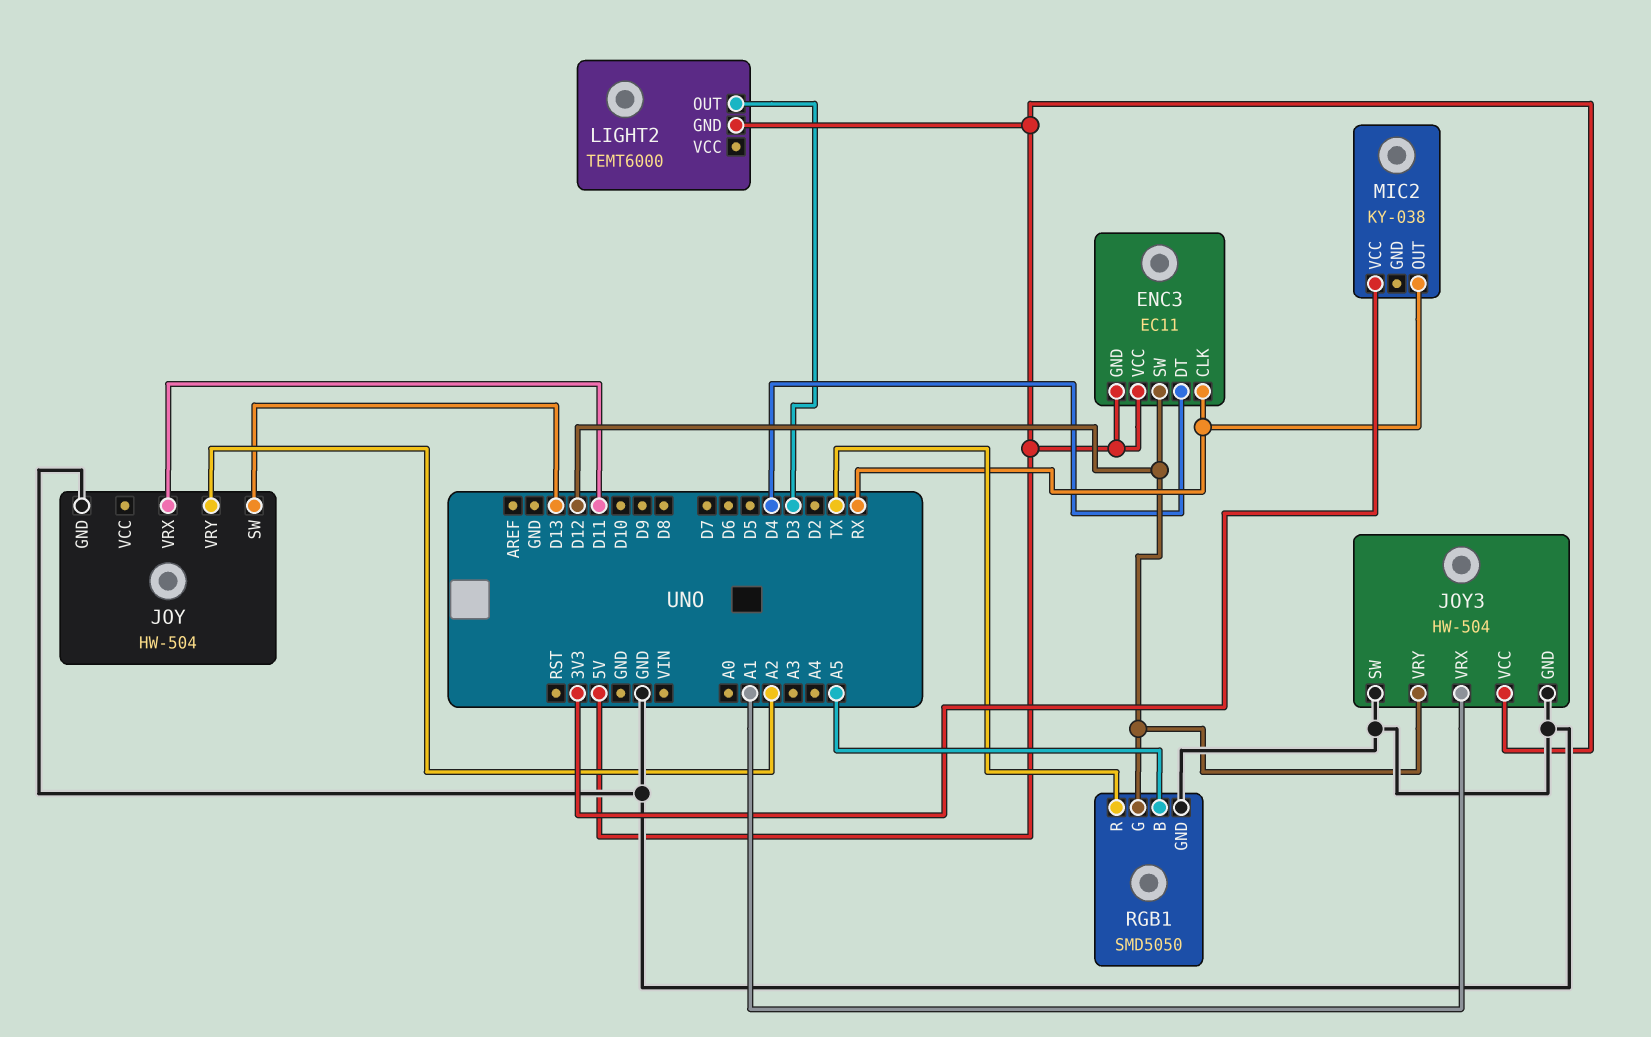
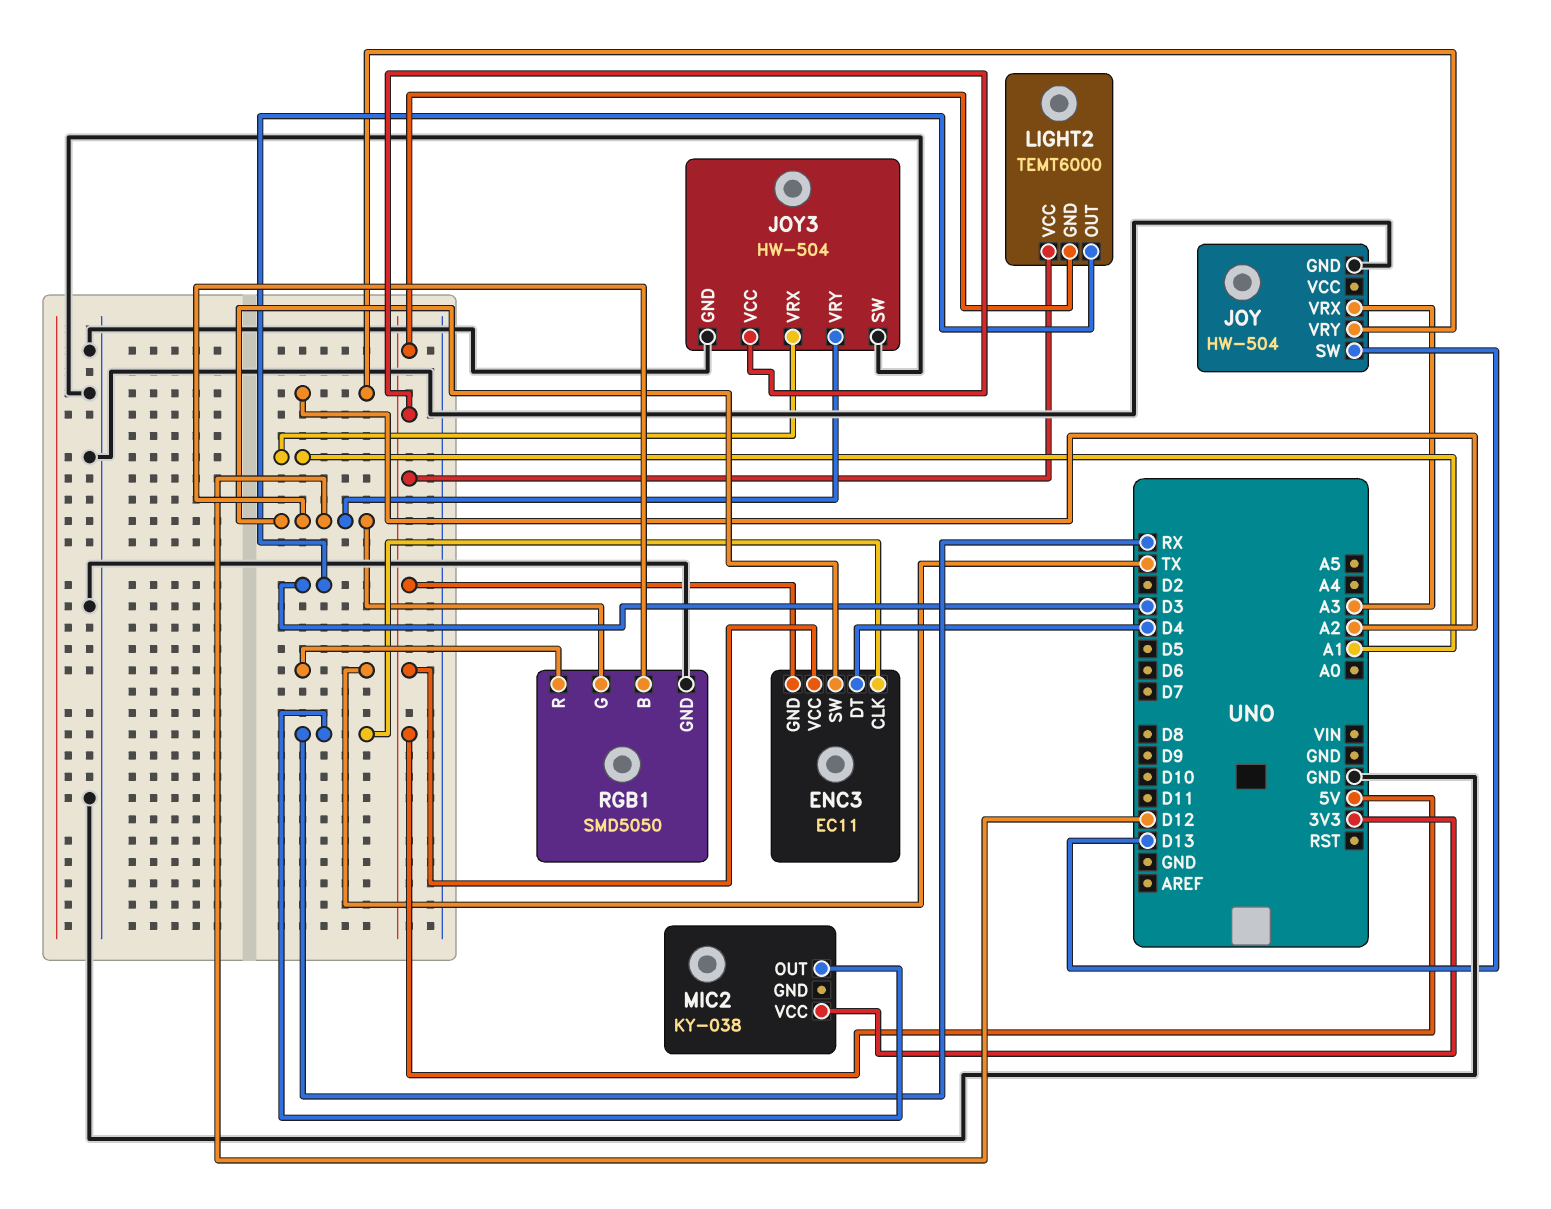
JOY pin VRX: D11 -> A3
LIGHT2 pin VCC: none -> 5V
RGB1 pin B: A5 -> D12

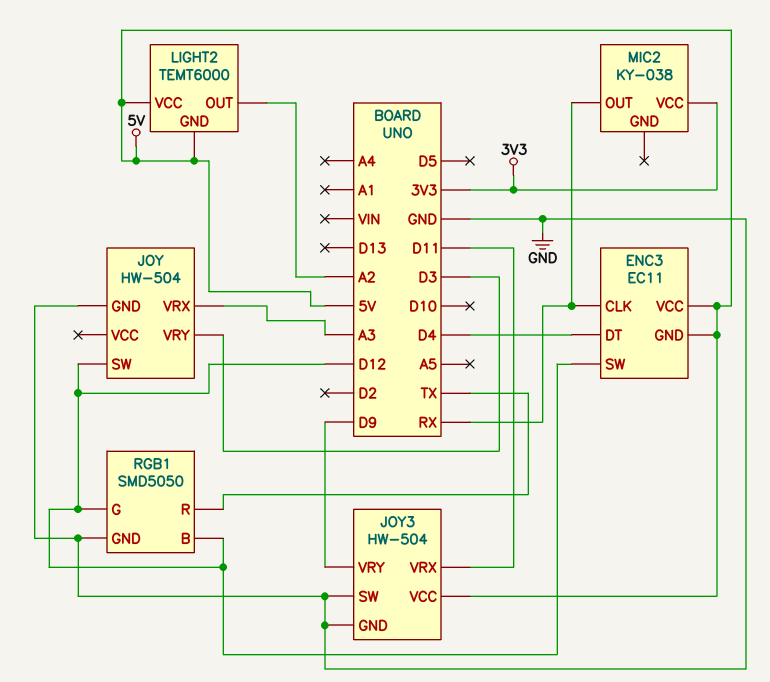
JOY pin SW: D13 -> D12
JOY pin VRY: A2 -> D3
JOY3 pin VRX: A1 -> D11
JOY3 pin VRY: D12 -> D9
LIGHT2 pin OUT: D3 -> A2

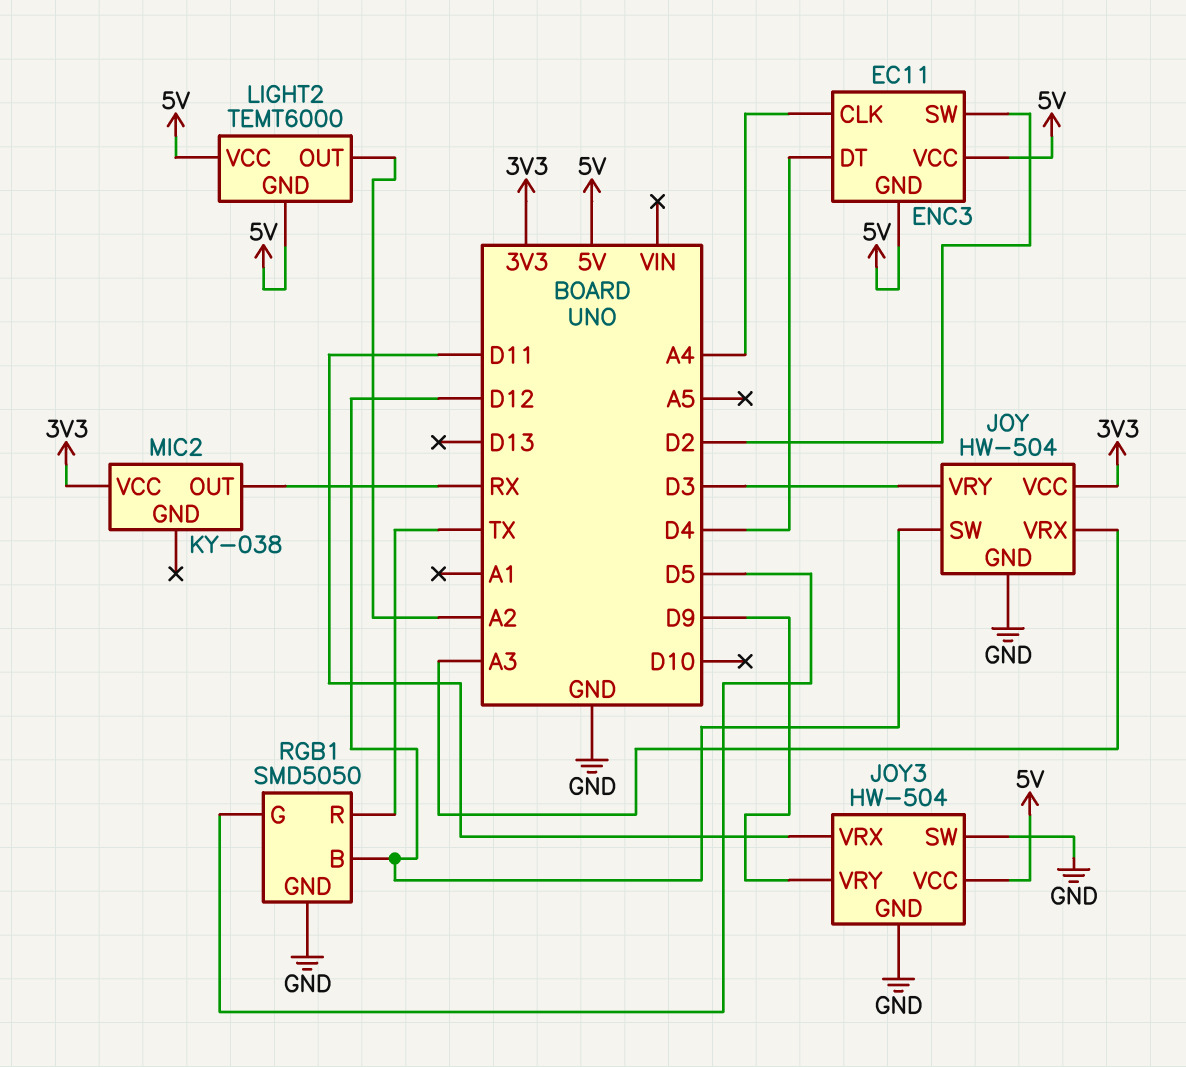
ENC3 pin CLK: RX -> A4
ENC3 pin SW: D12 -> D2
JOY pin VCC: none -> 3V3
RGB1 pin G: D12 -> D5

